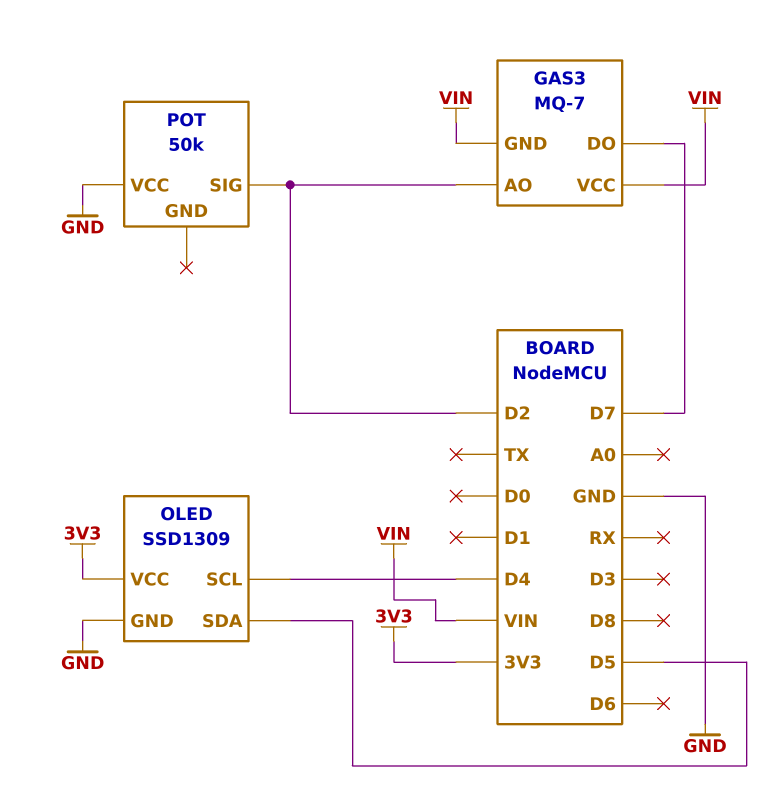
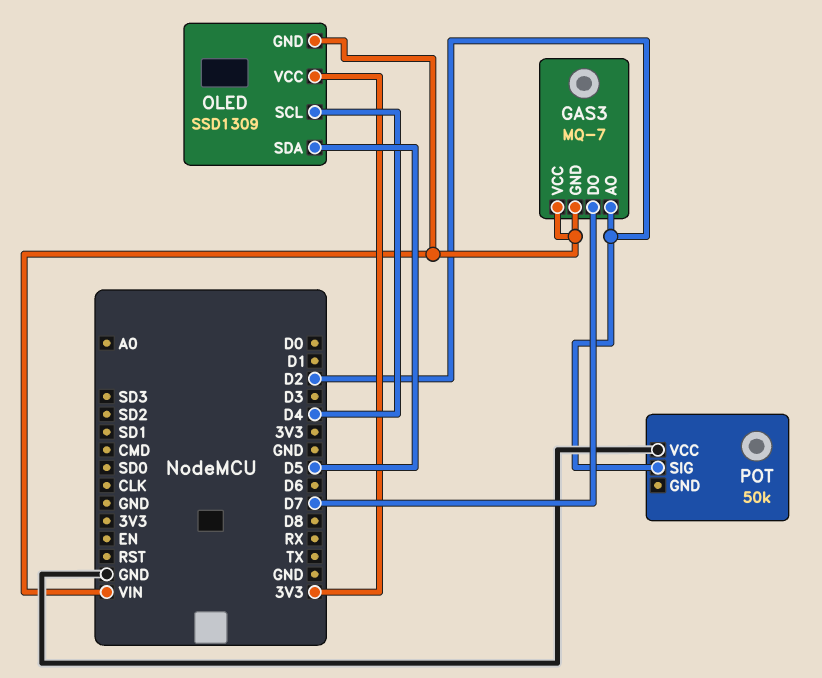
OLED pin GND: GND -> VIN

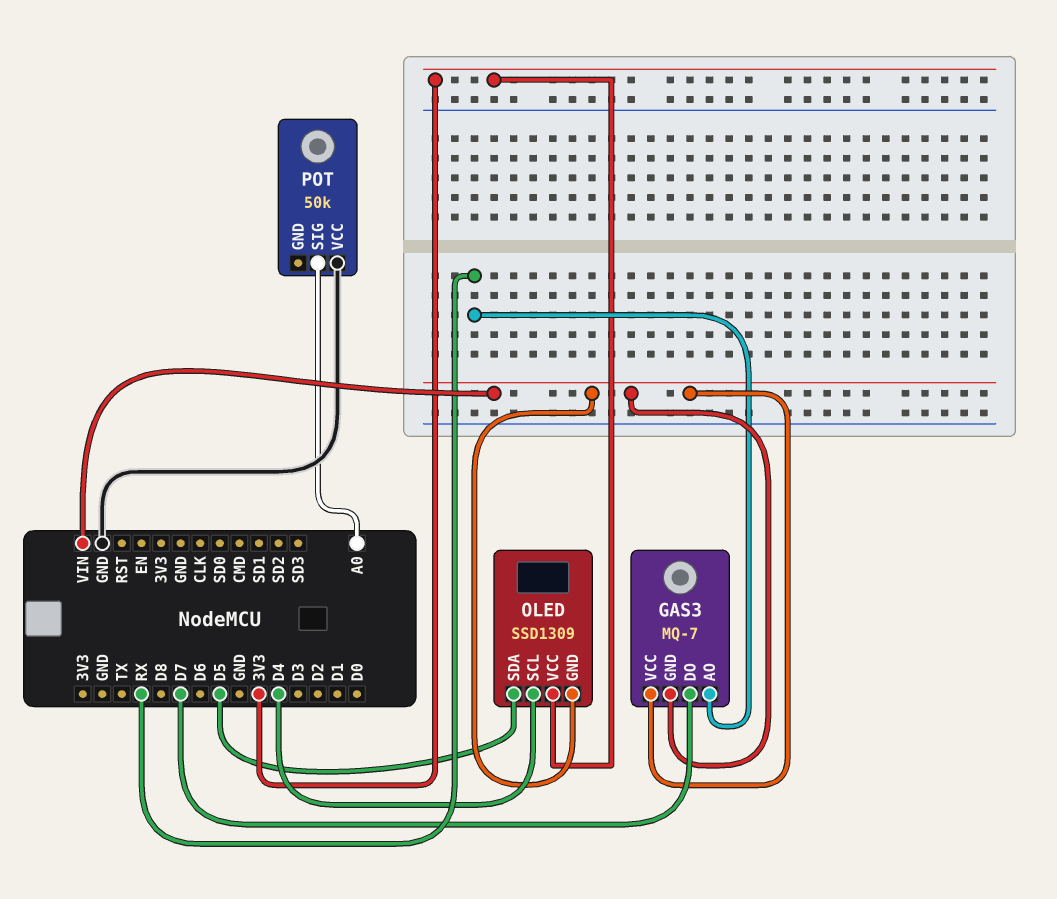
GAS3 pin AO: D2 -> RX
POT pin SIG: D2 -> A0

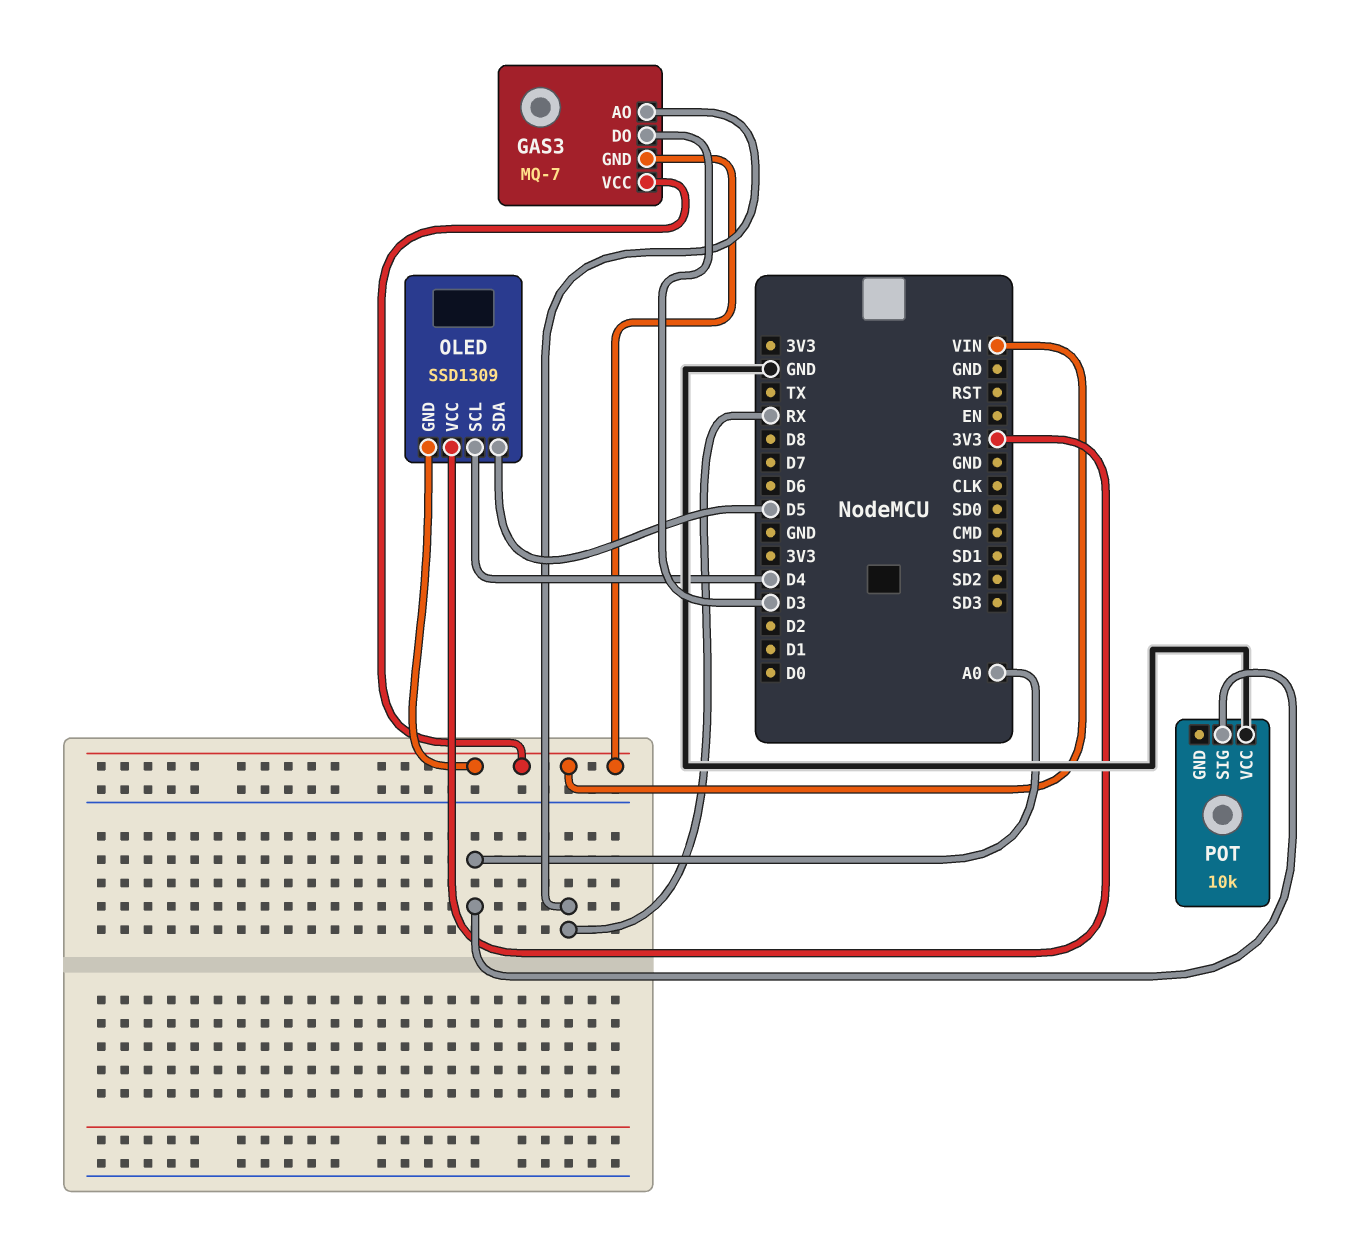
GAS3 pin DO: D7 -> D3
POT: 50k -> 10k

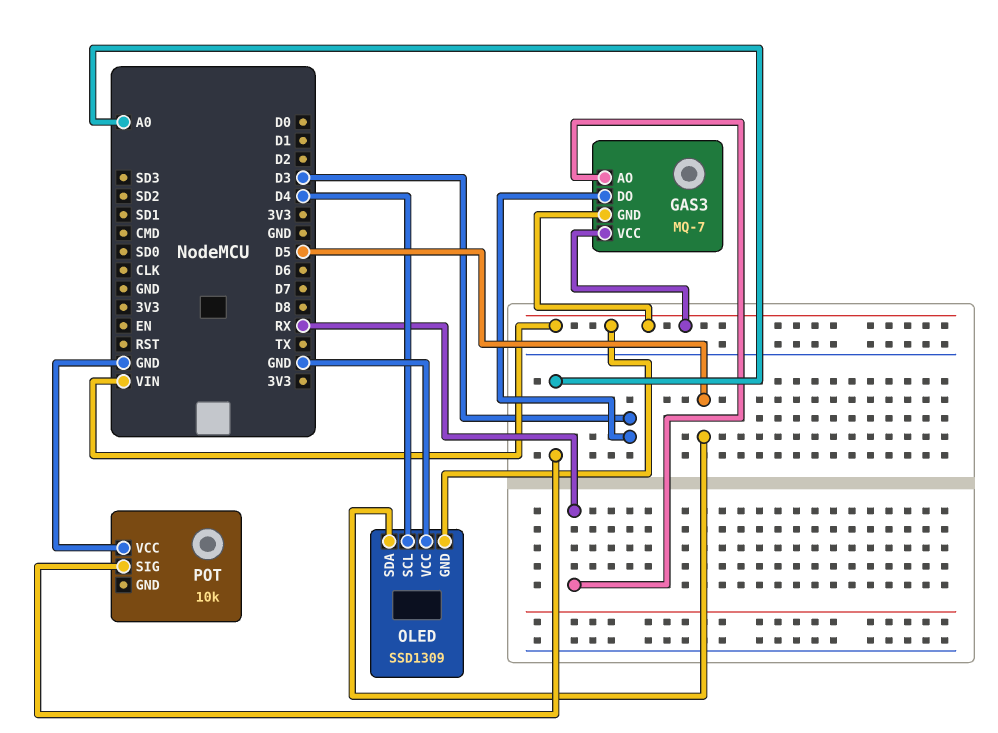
OLED pin VCC: 3V3 -> GND

